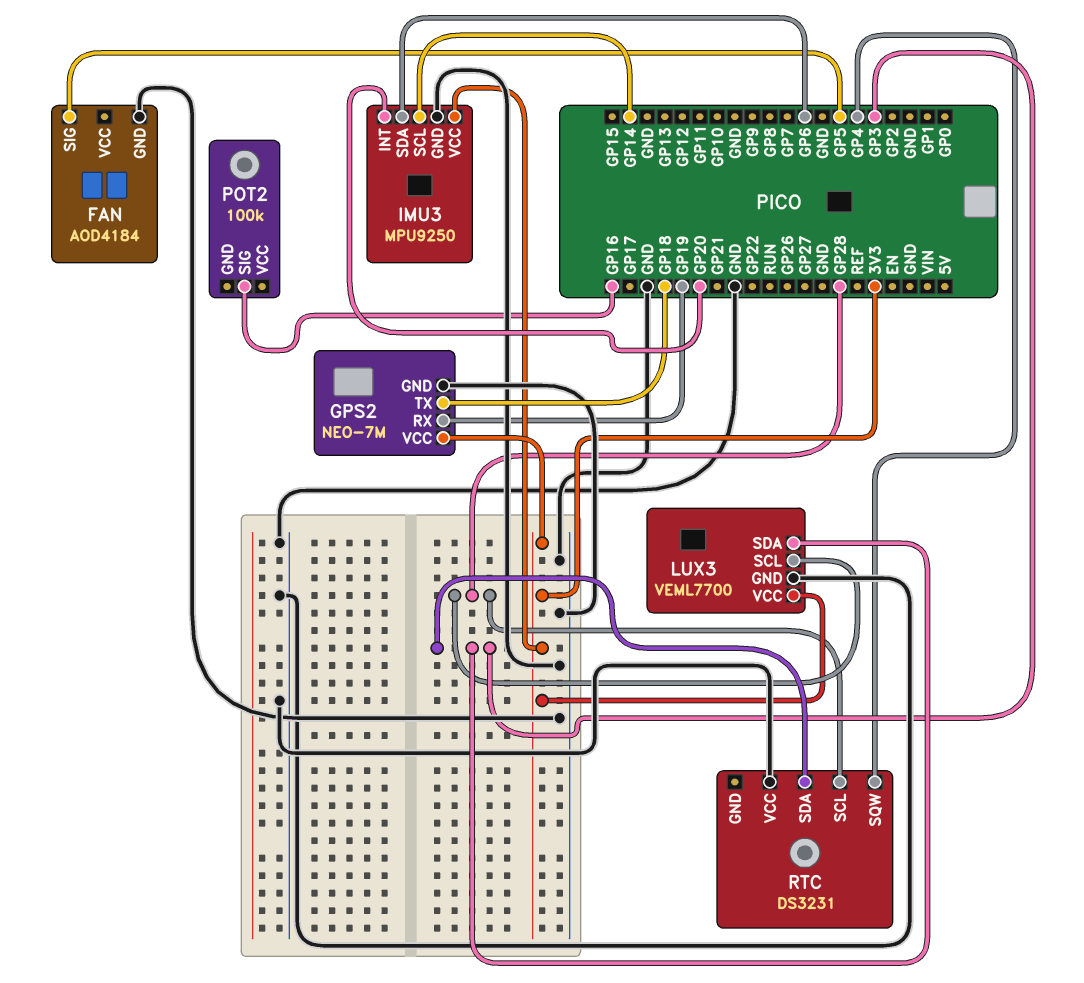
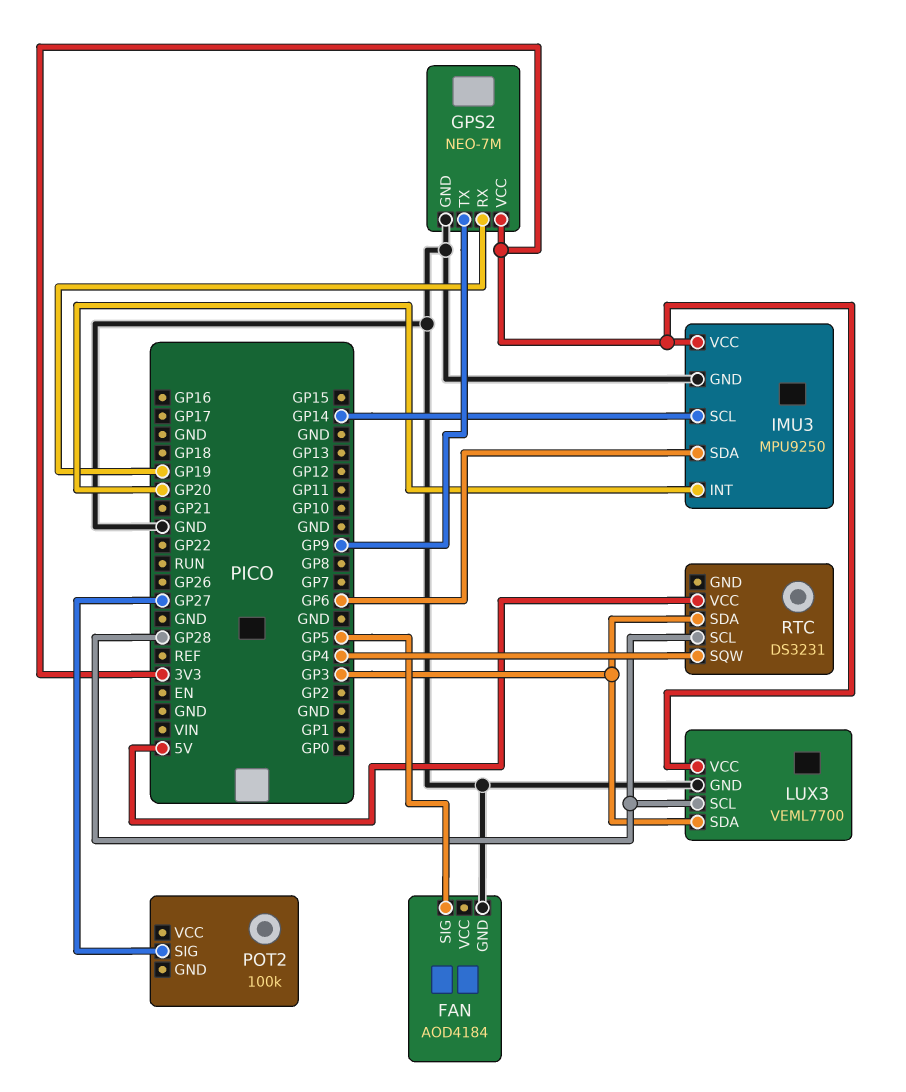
GPS2 pin TX: GP18 -> GP9
POT2 pin SIG: GP16 -> GP27
RTC pin VCC: GND -> 5V

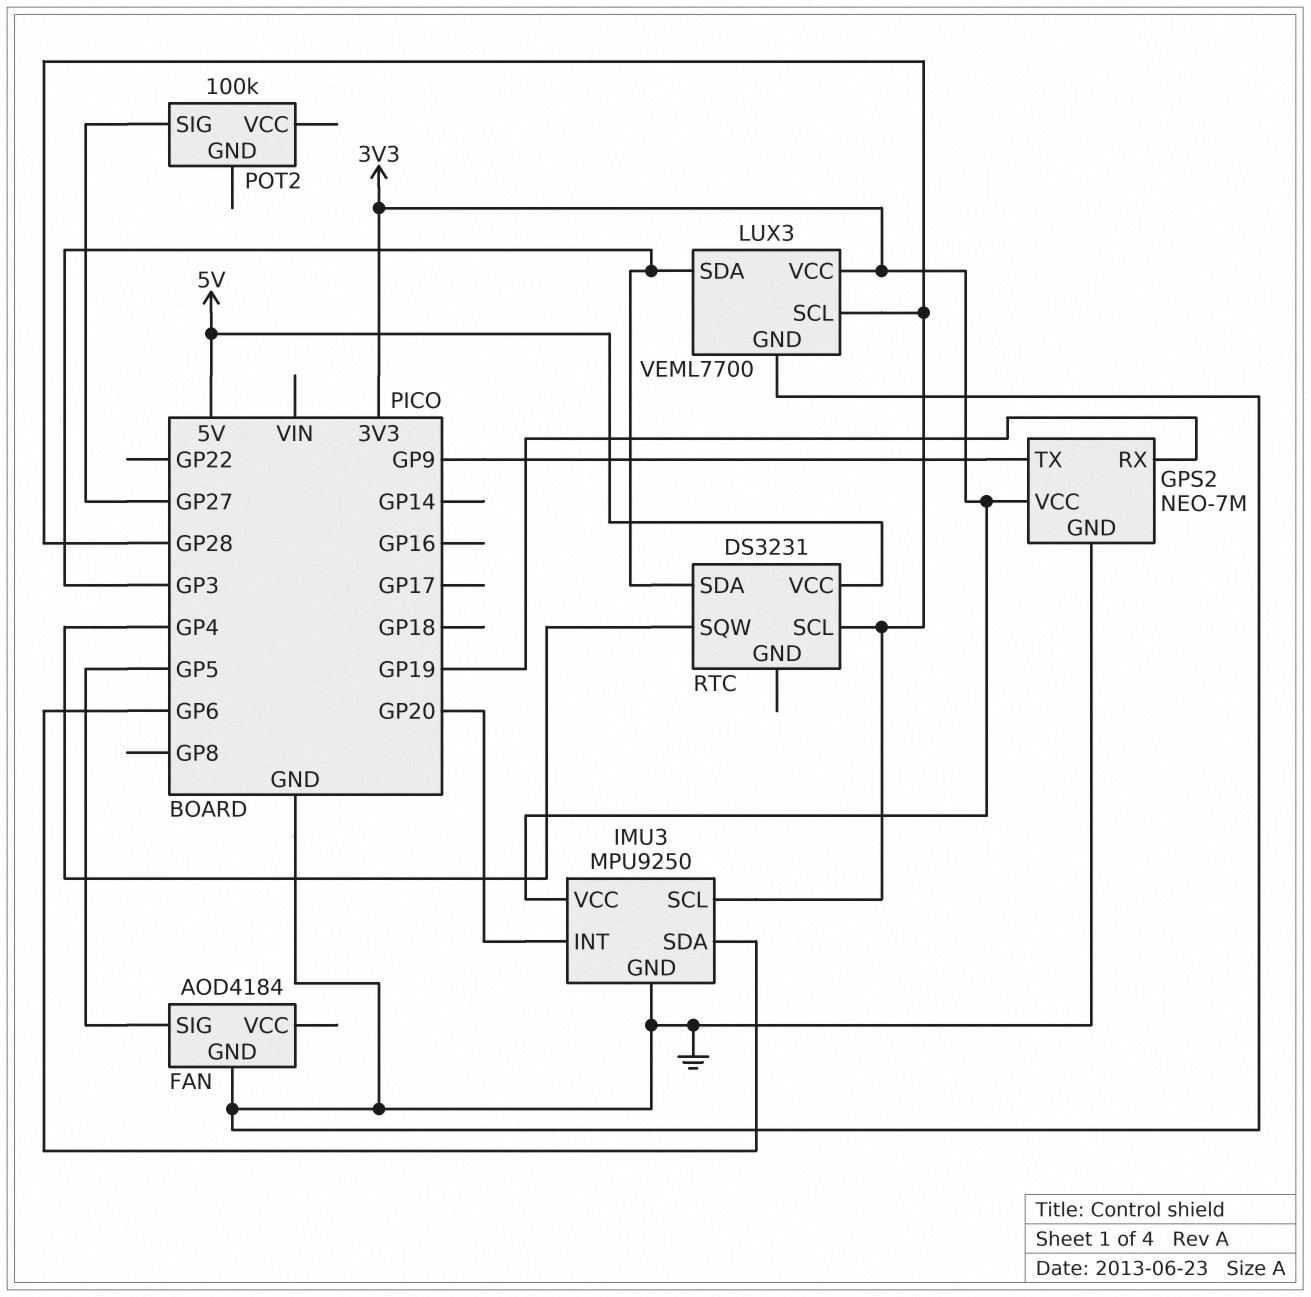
IMU3 pin SCL: GP14 -> GP28

